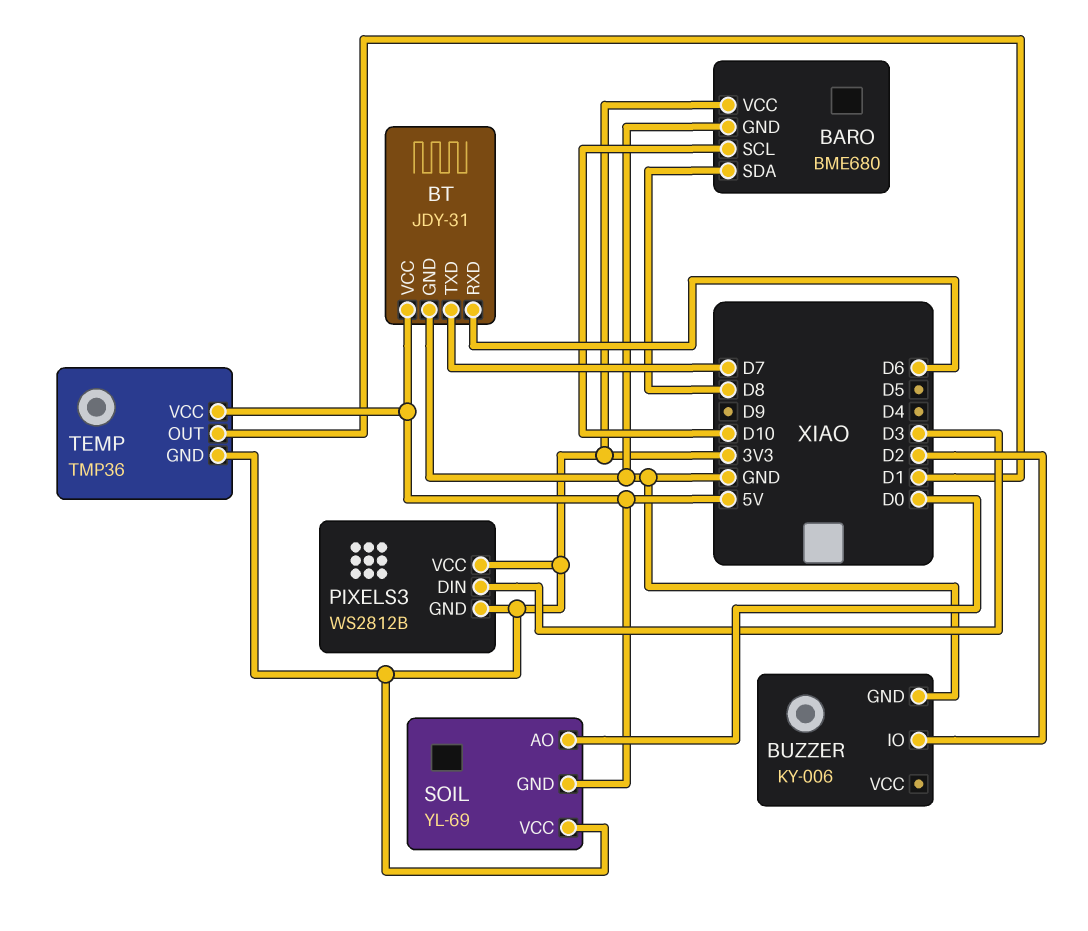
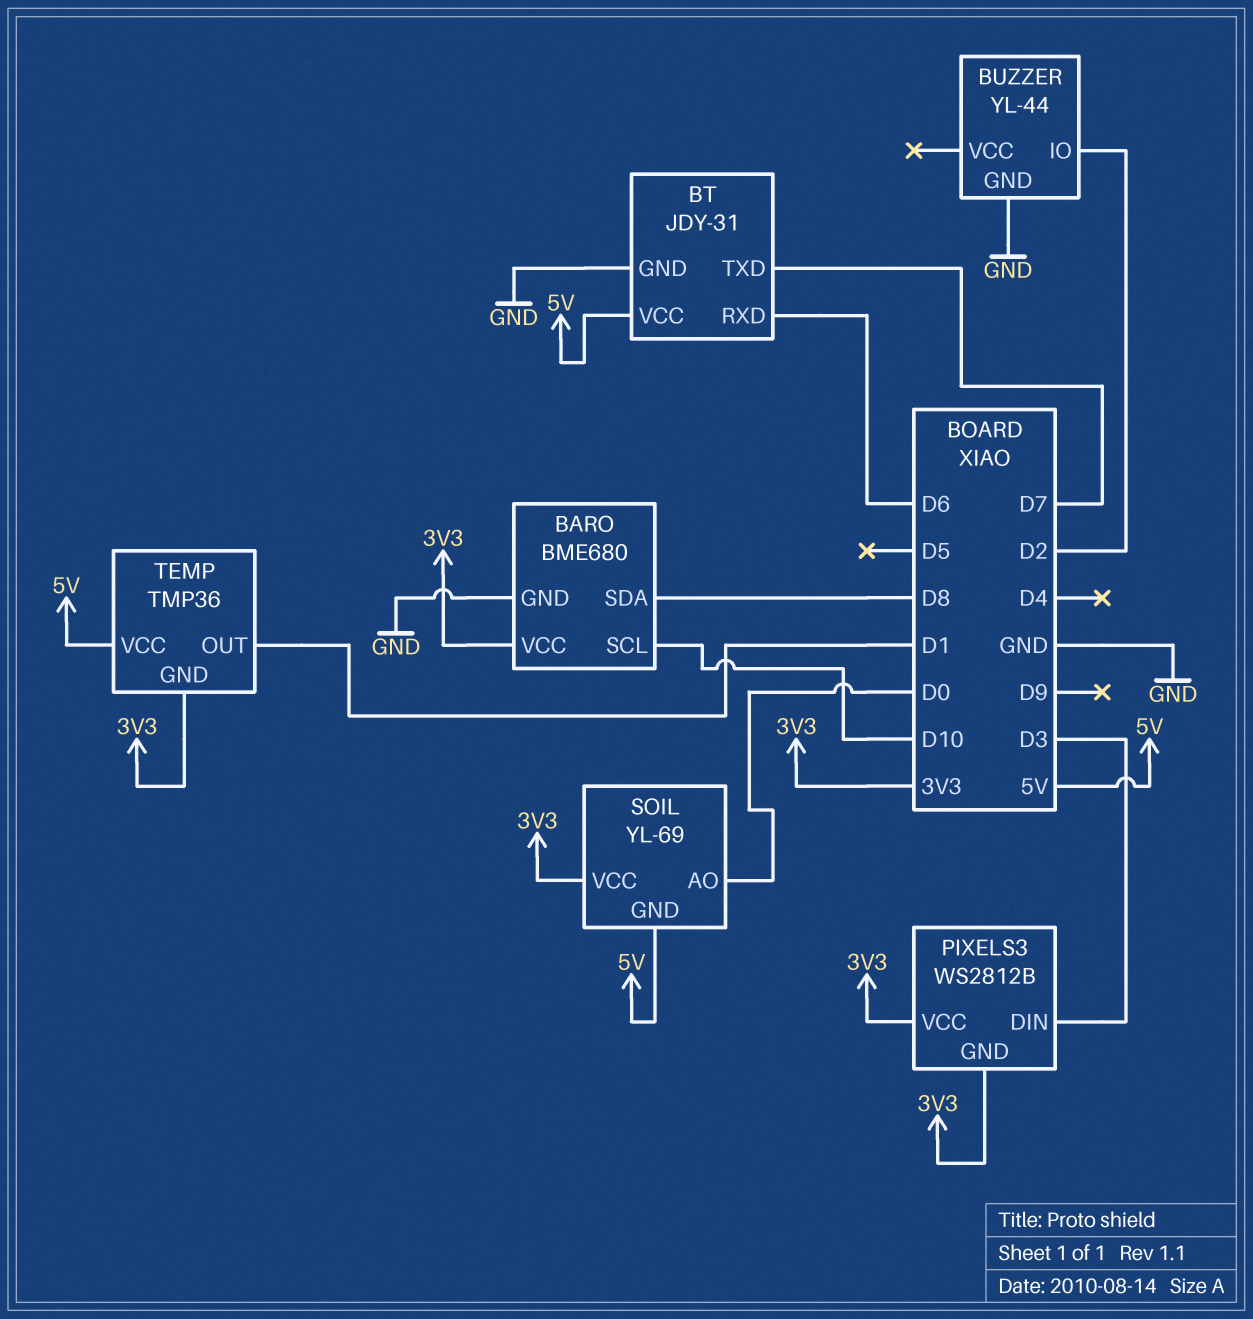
BUZZER: KY-006 -> YL-44

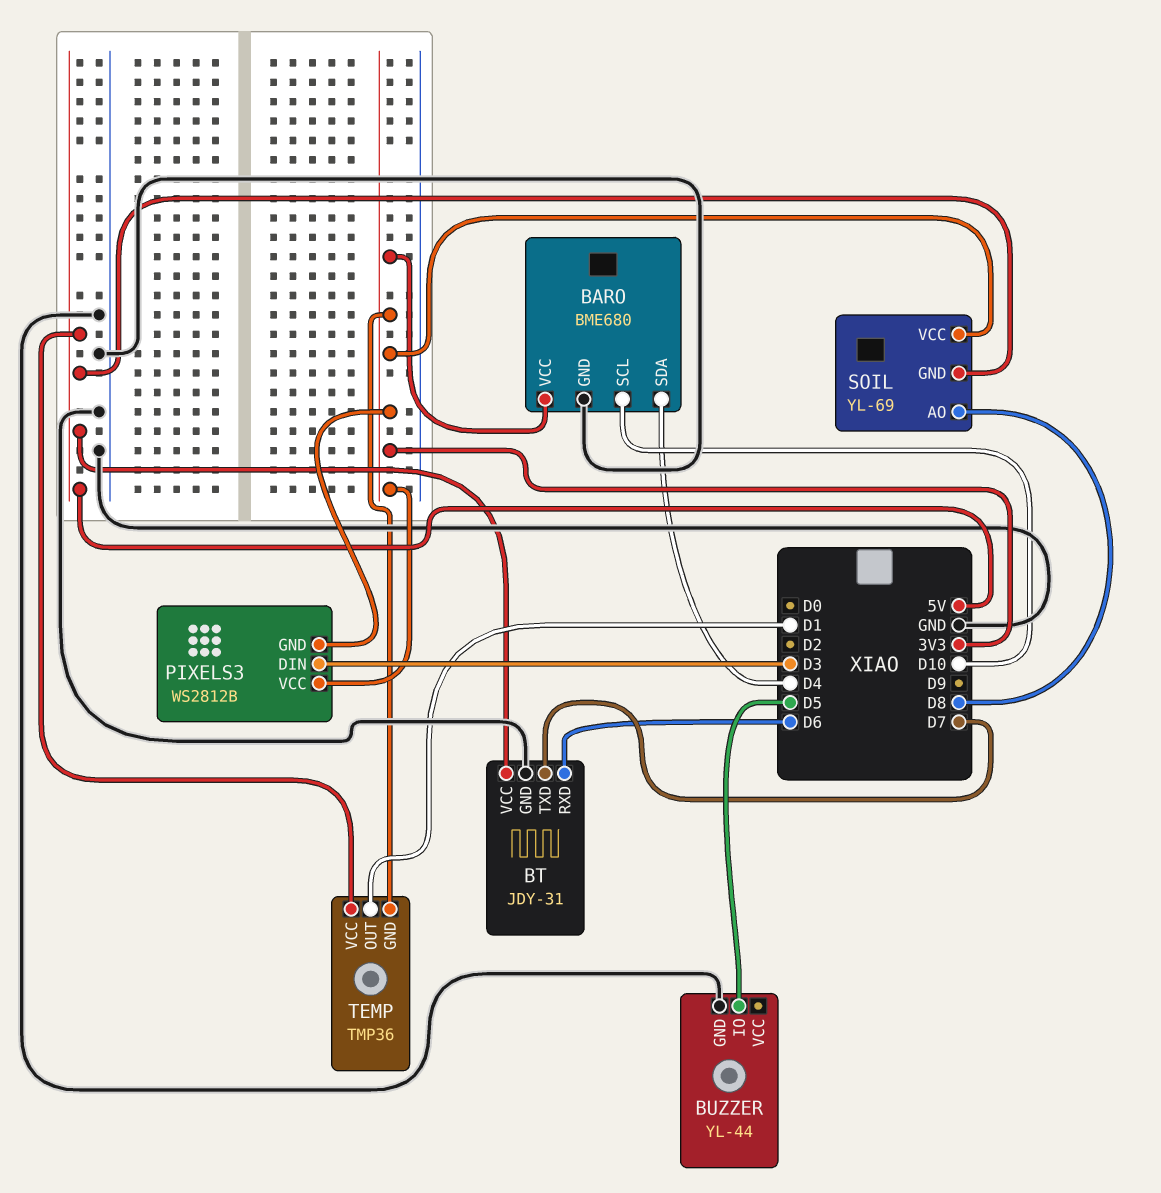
BARO pin SDA: D8 -> D4
BUZZER pin IO: D2 -> D5
SOIL pin AO: D0 -> D8

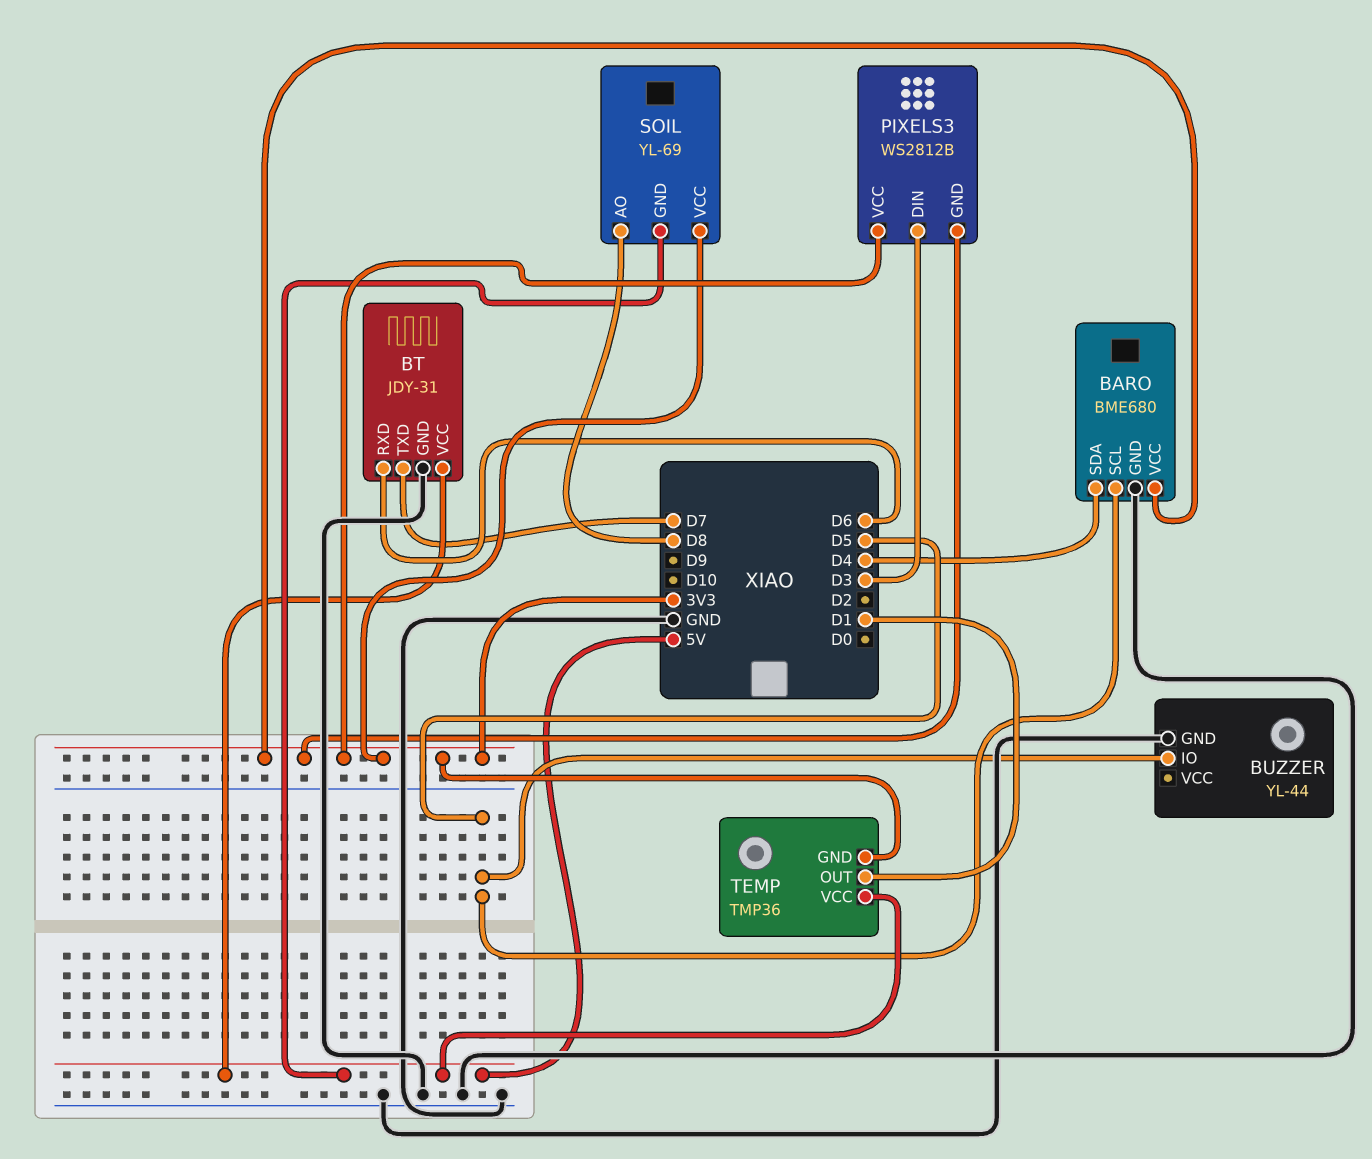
BARO pin SCL: D10 -> D5

